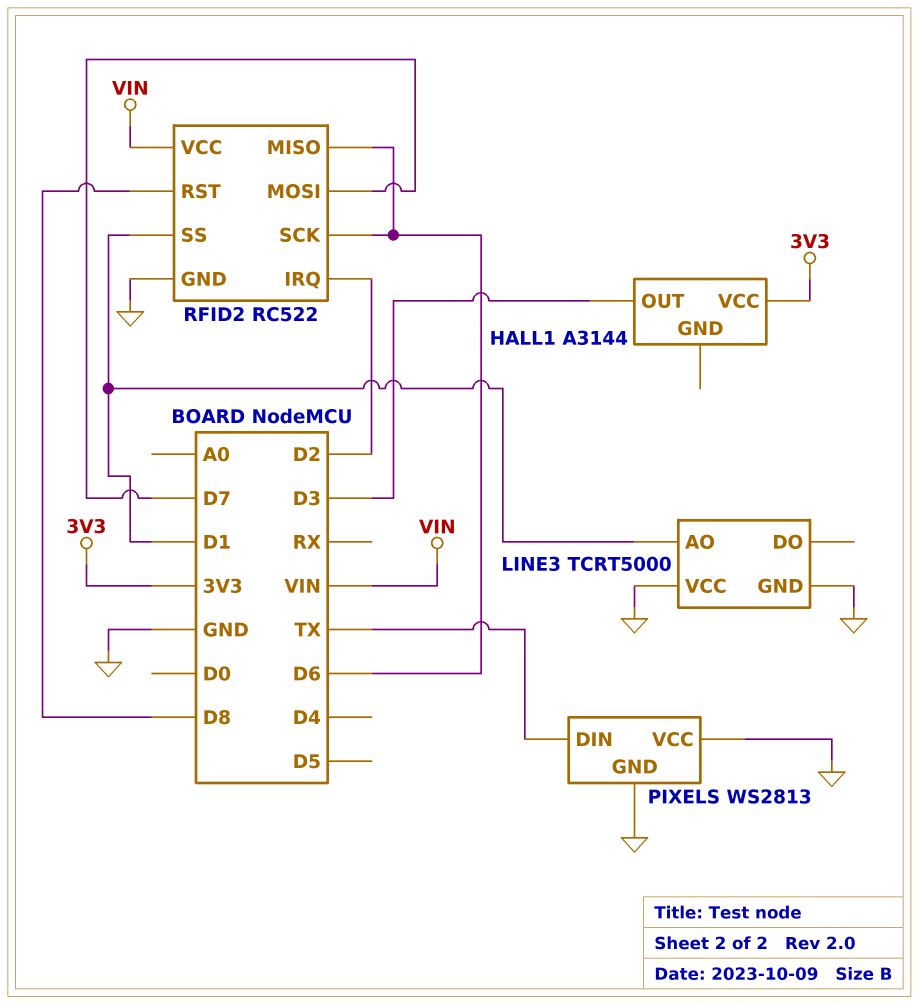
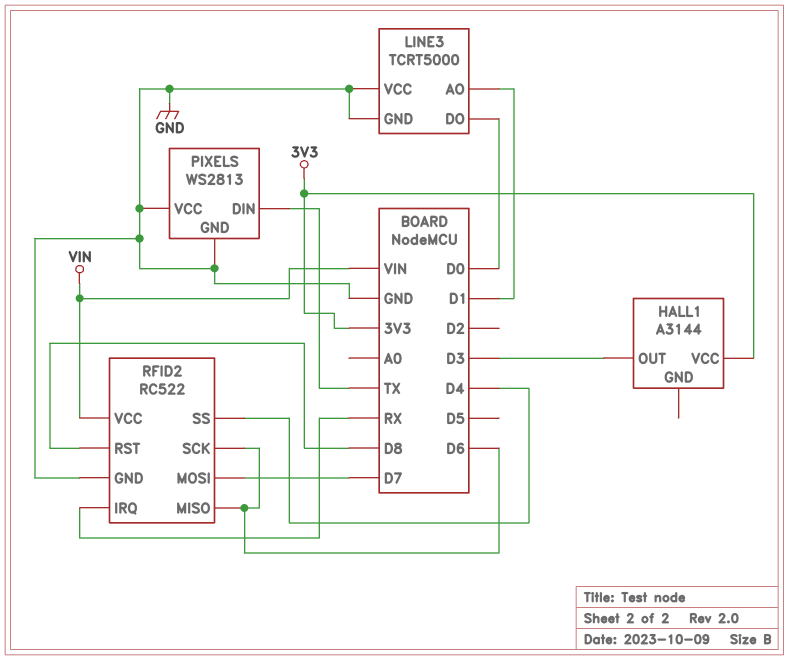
LINE3 pin DO: none -> D0
RFID2 pin IRQ: D2 -> RX
RFID2 pin SS: D1 -> D4

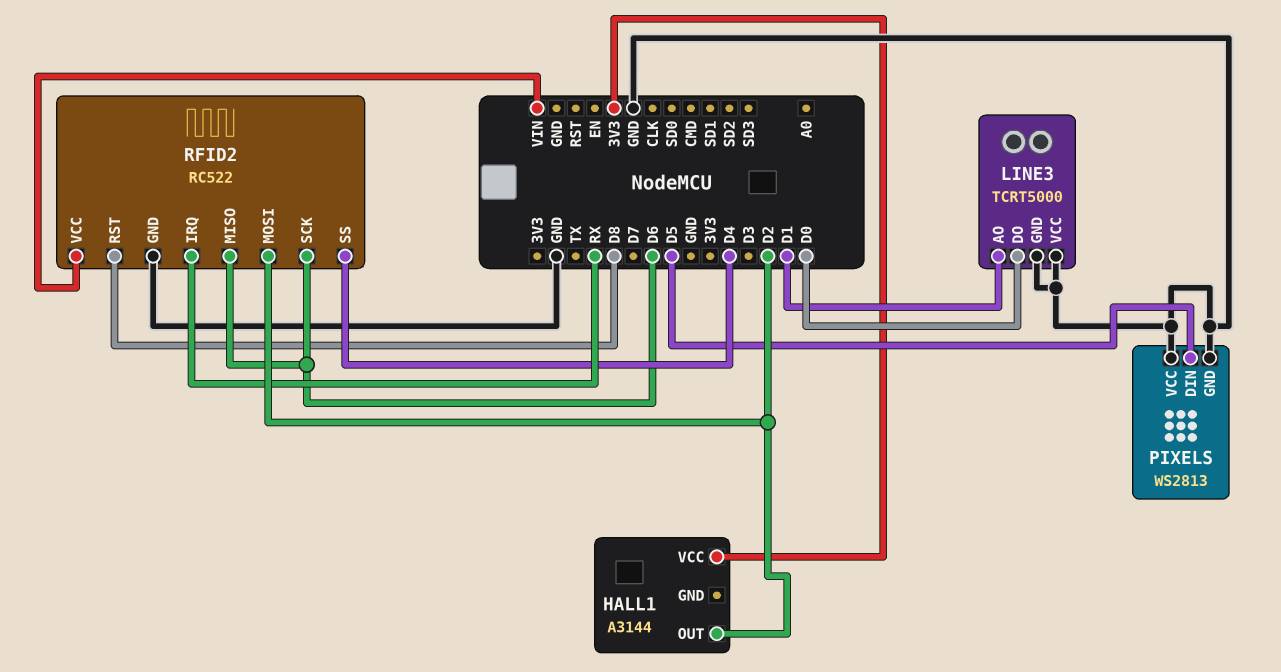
HALL1 pin OUT: D3 -> D2
PIXELS pin DIN: TX -> D5
RFID2 pin MOSI: D7 -> D2

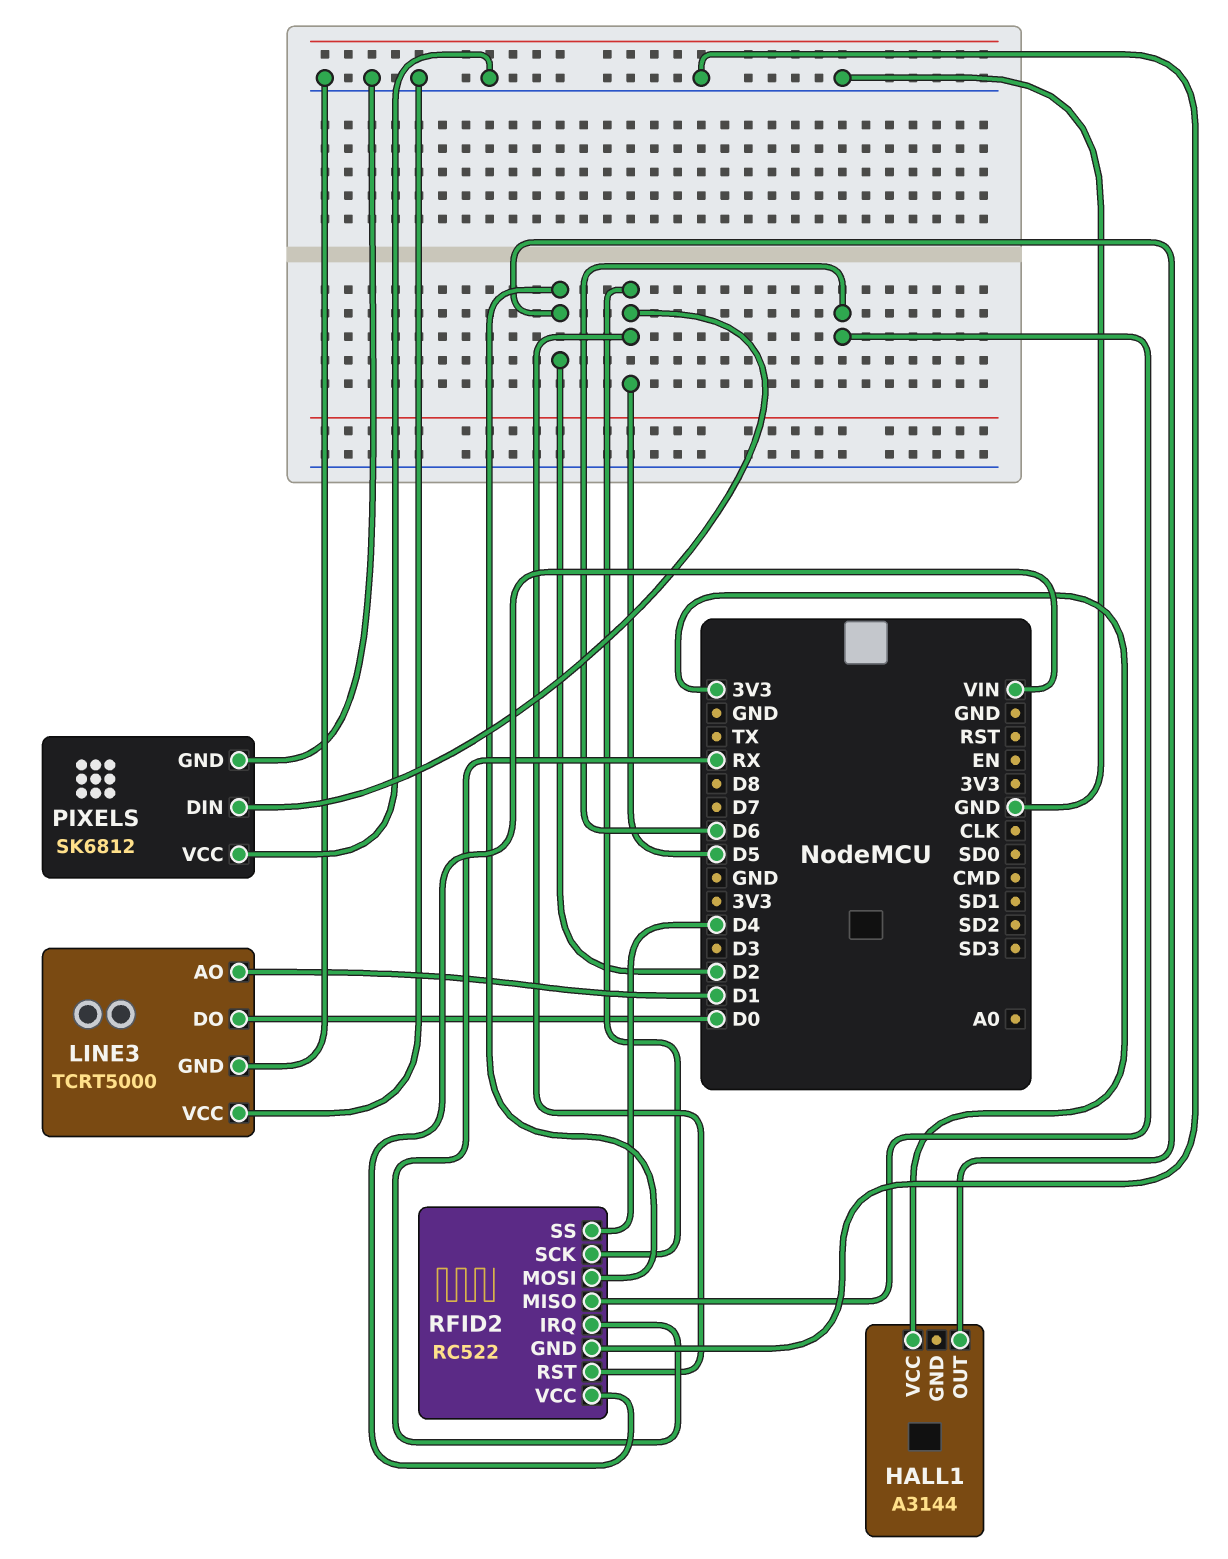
PIXELS: WS2813 -> SK6812
RFID2 pin RST: D8 -> D5
RFID2 pin SCK: D6 -> D5

